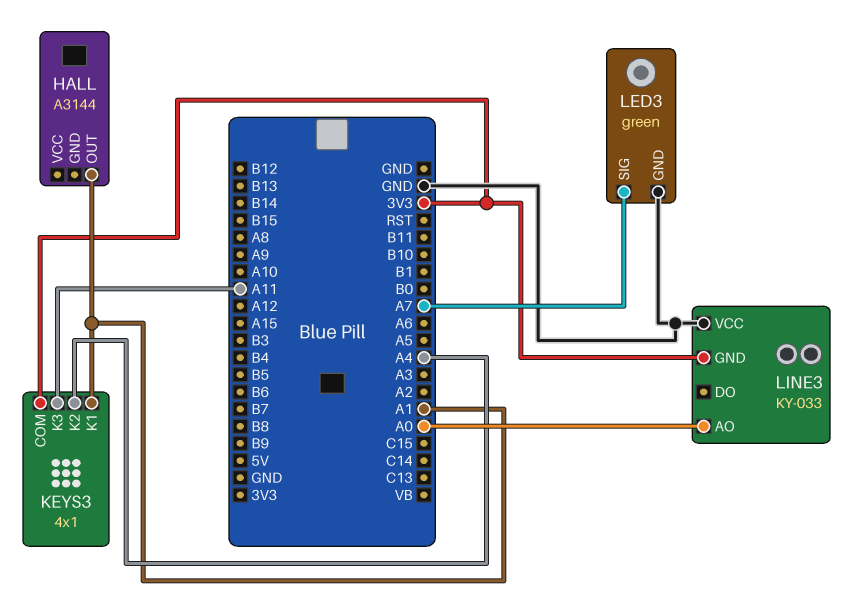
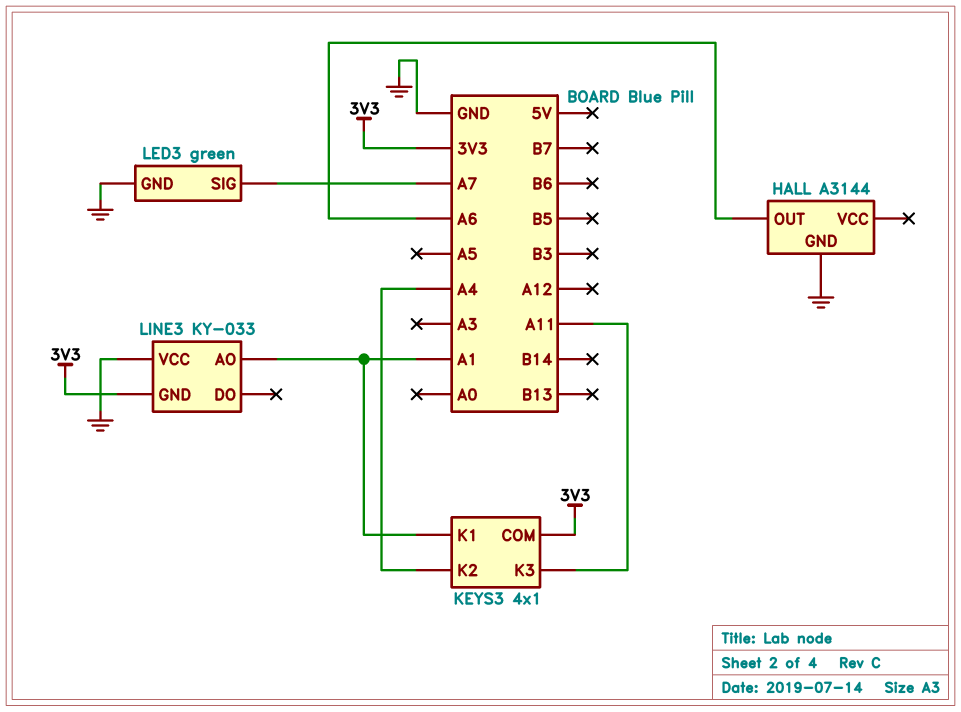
HALL pin GND: none -> GND
HALL pin OUT: A1 -> A6
LINE3 pin AO: A0 -> A1

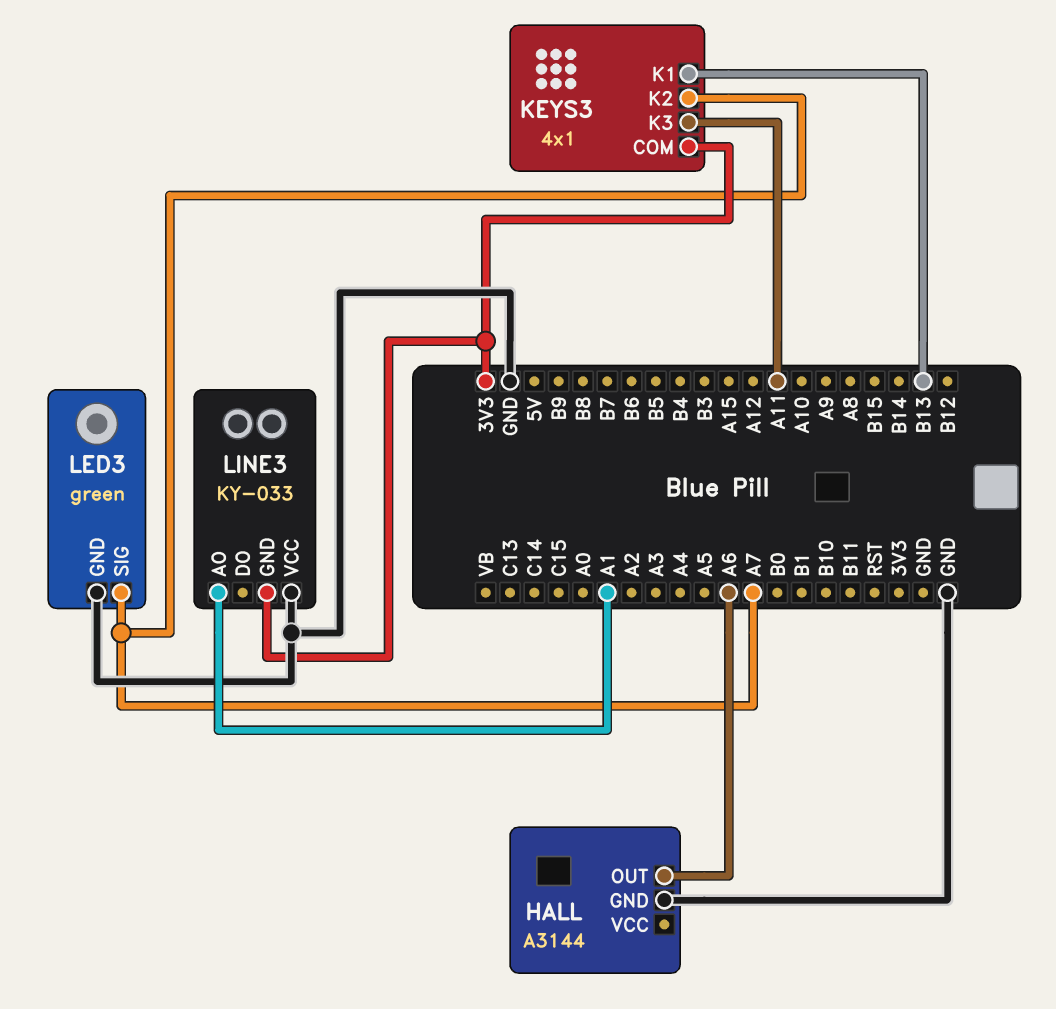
KEYS3 pin K1: A1 -> B13
KEYS3 pin K2: A4 -> A7

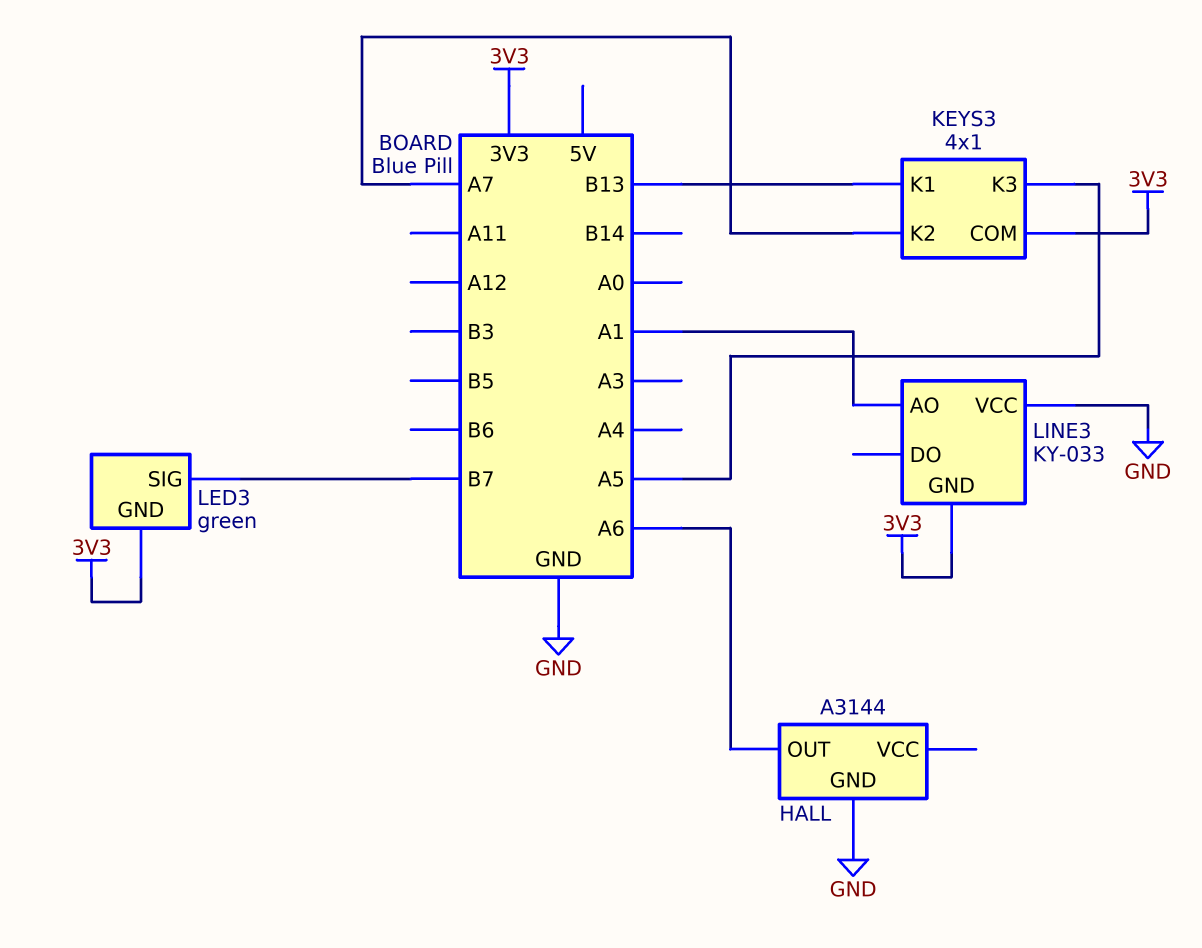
KEYS3 pin K3: A11 -> A5
LED3 pin GND: GND -> 3V3
LED3 pin SIG: A7 -> B7

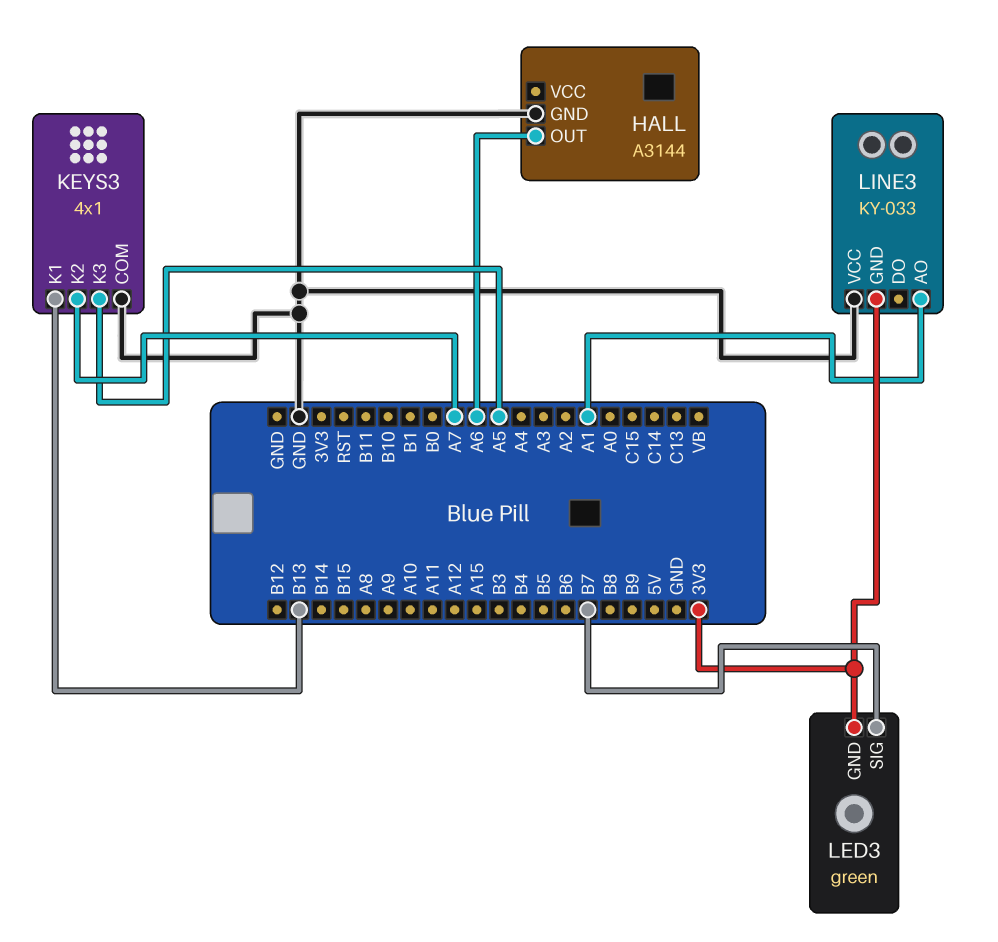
KEYS3 pin COM: 3V3 -> GND

